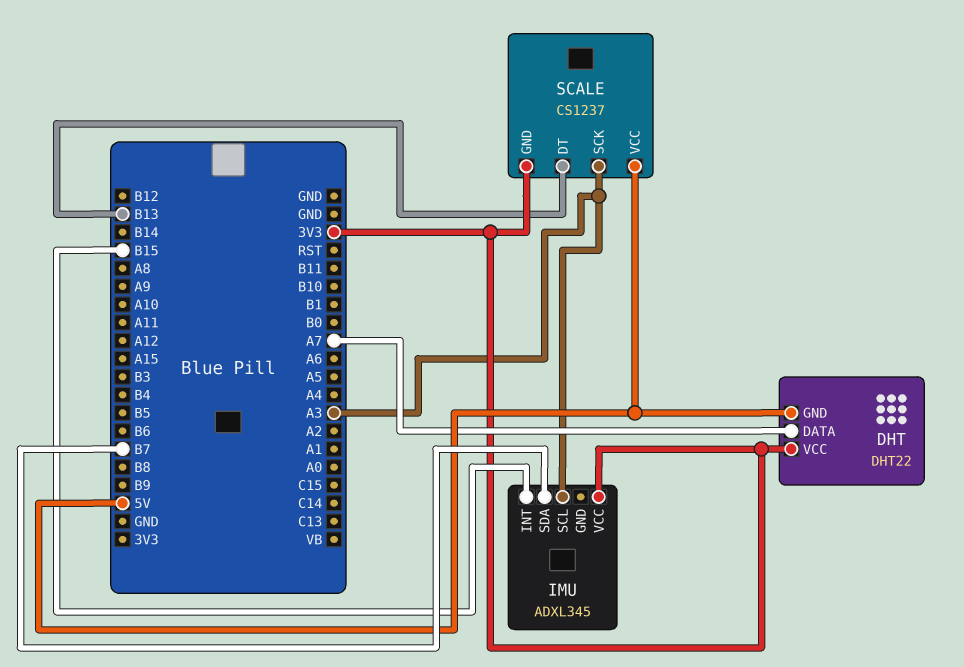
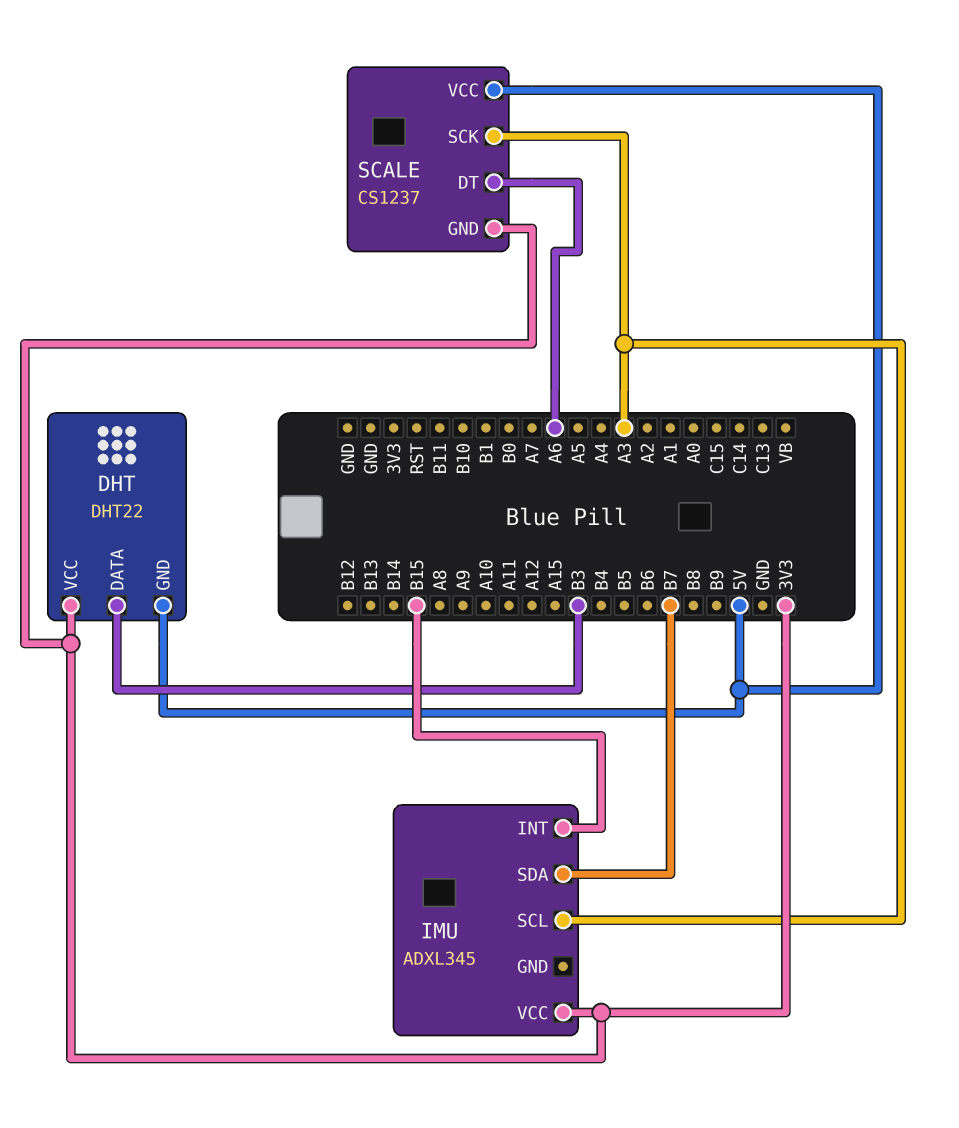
DHT pin DATA: A7 -> B3
SCALE pin DT: B13 -> A6

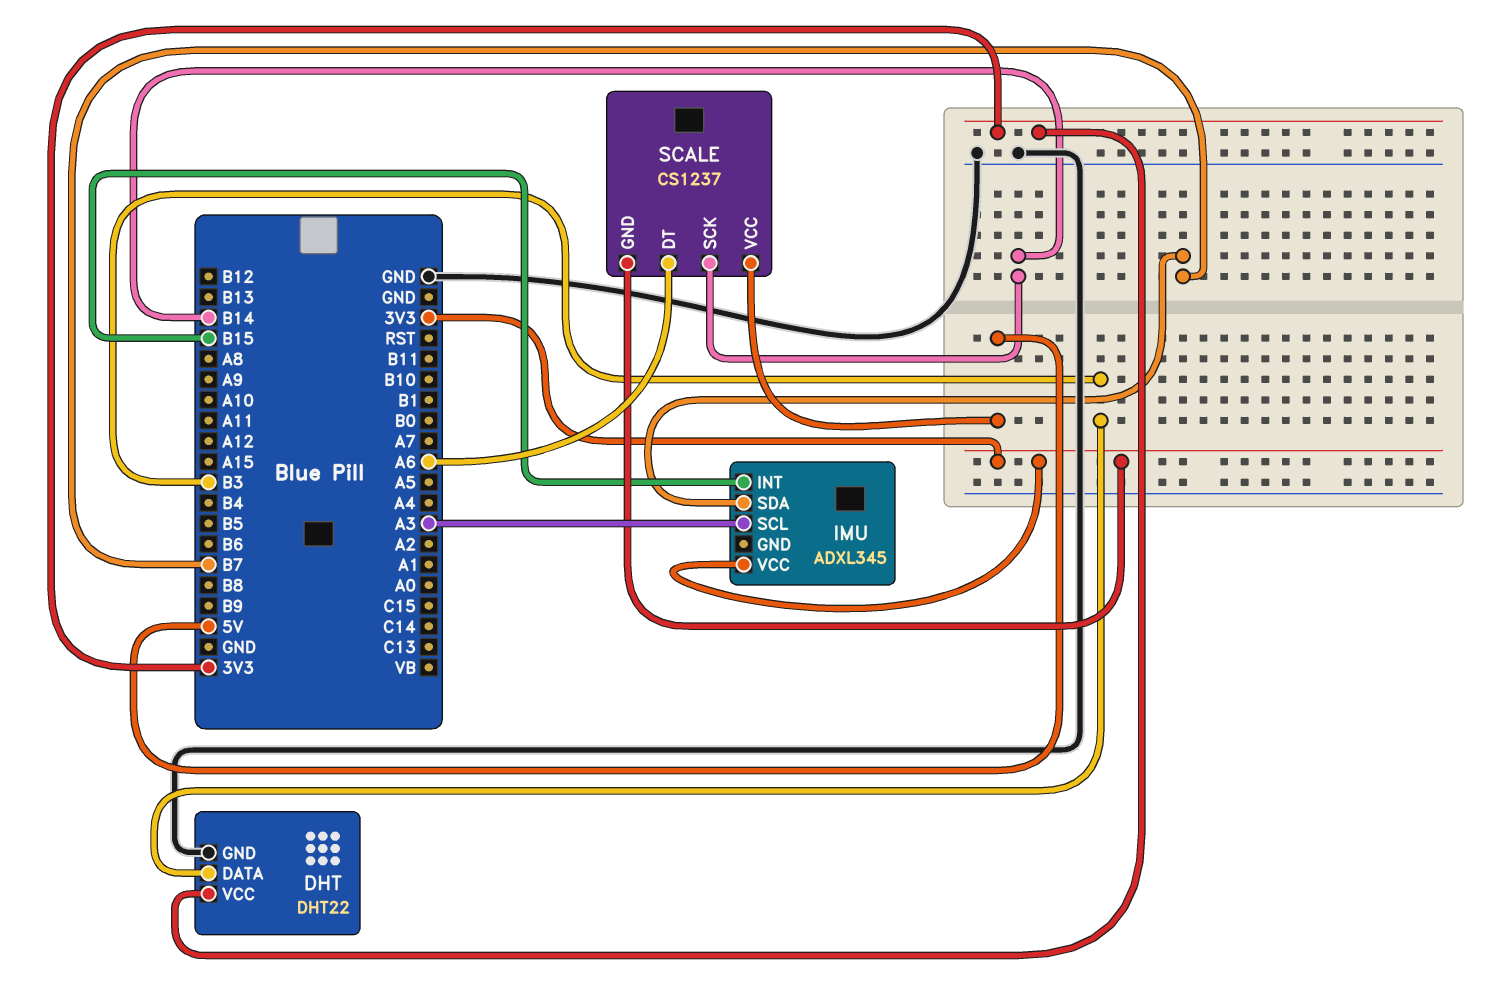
DHT pin GND: 5V -> GND
SCALE pin SCK: A3 -> B14

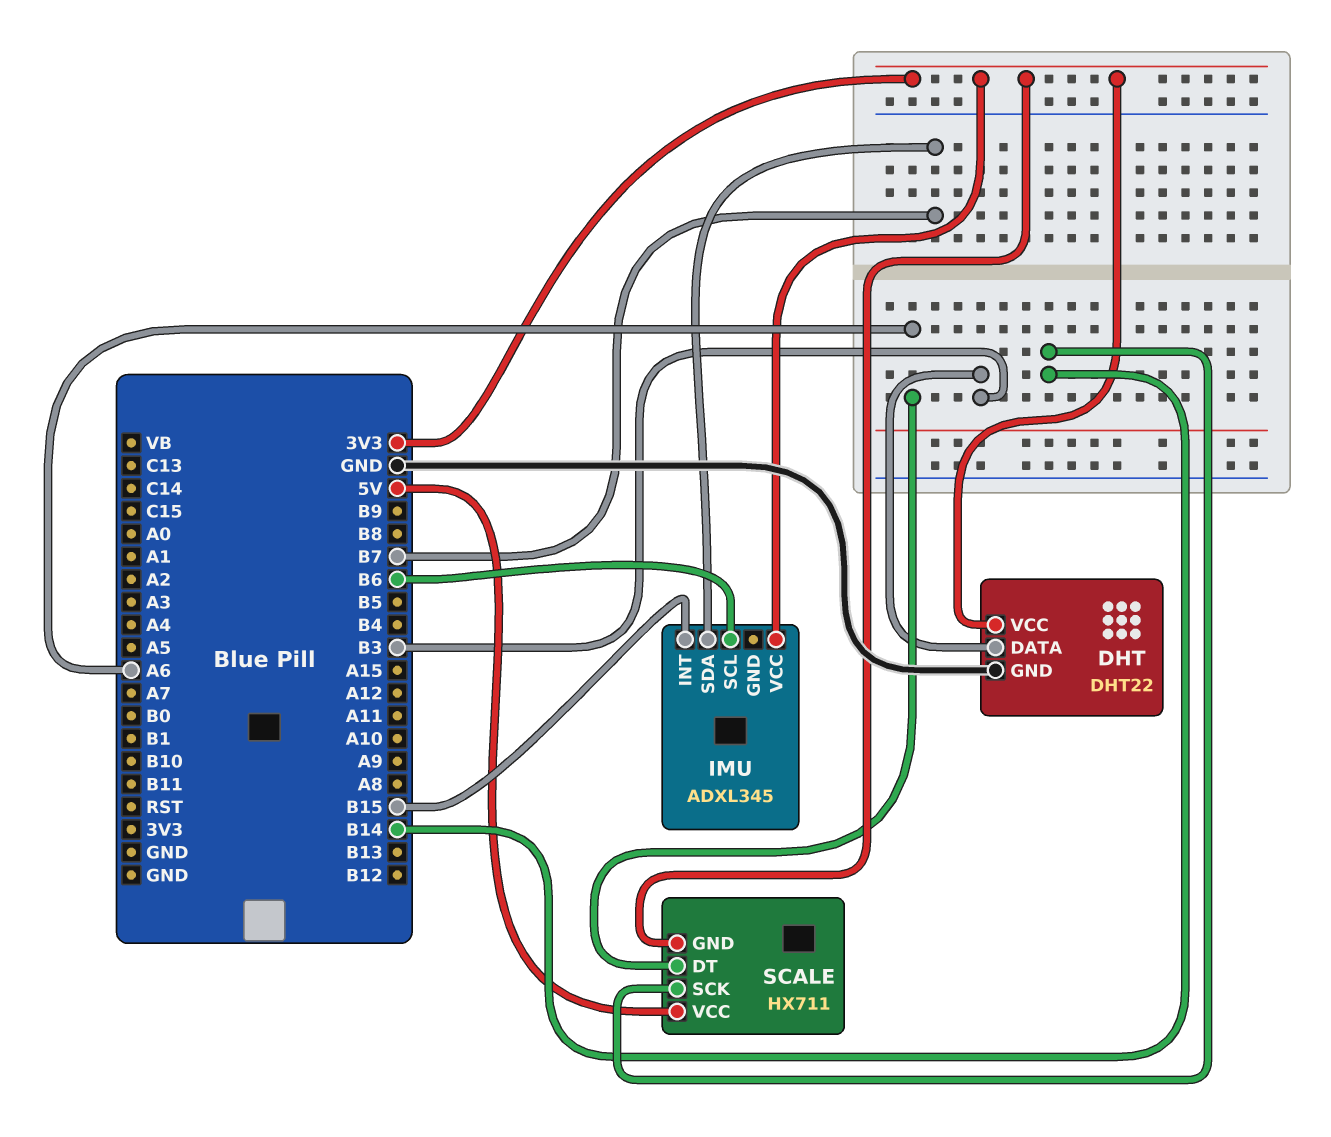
IMU pin SCL: A3 -> B6
SCALE: CS1237 -> HX711

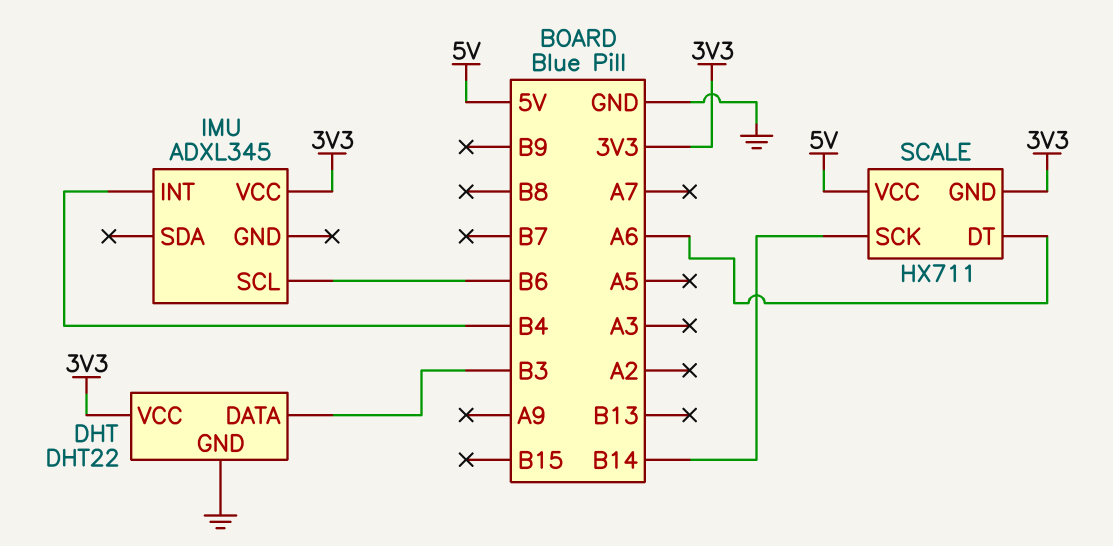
IMU pin INT: B15 -> B4
IMU pin SDA: B7 -> none

